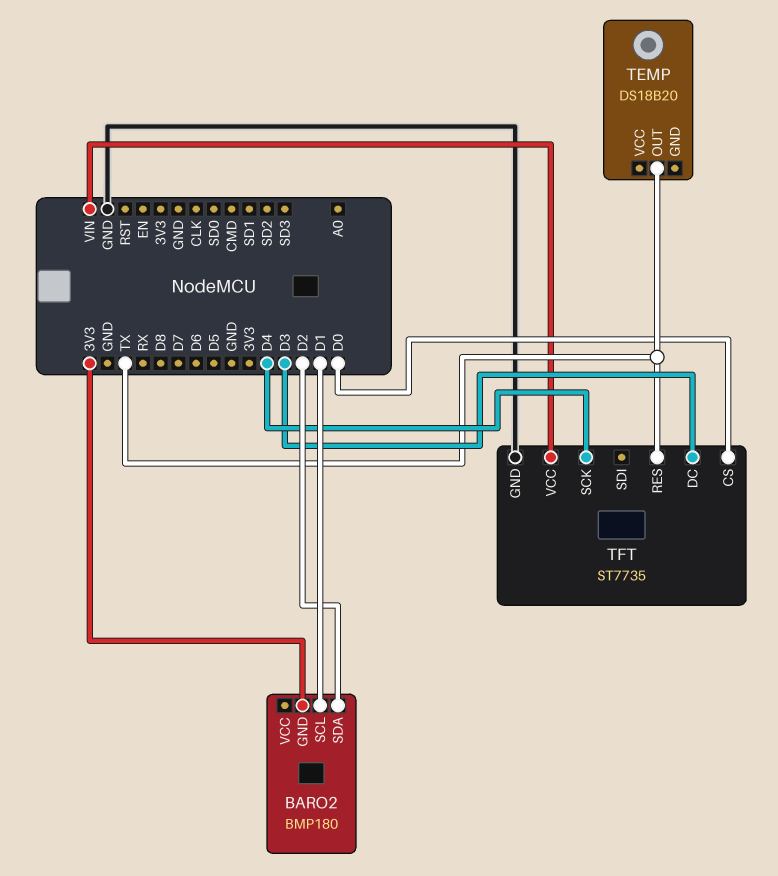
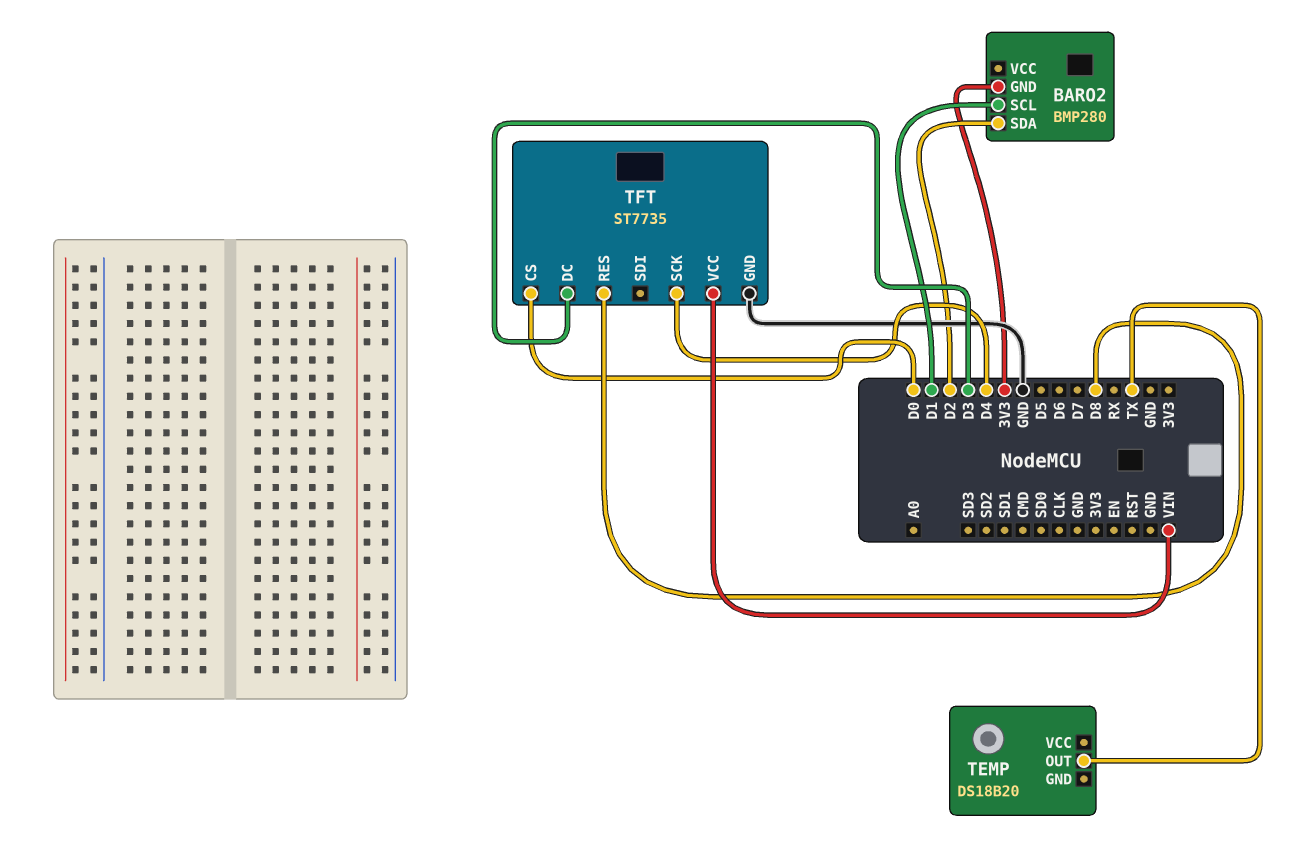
BARO2: BMP180 -> BMP280
TFT pin RES: TX -> D8

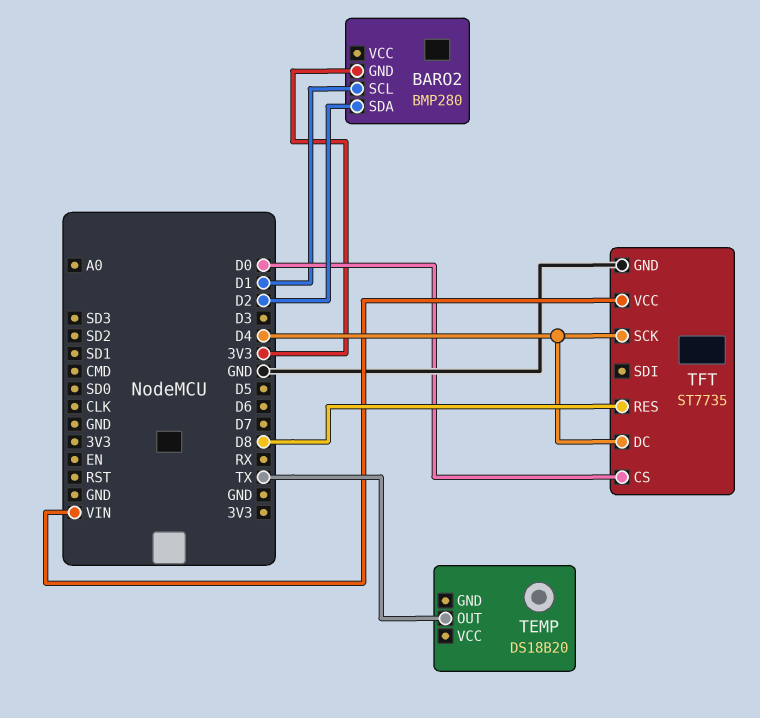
TFT pin DC: D3 -> D4

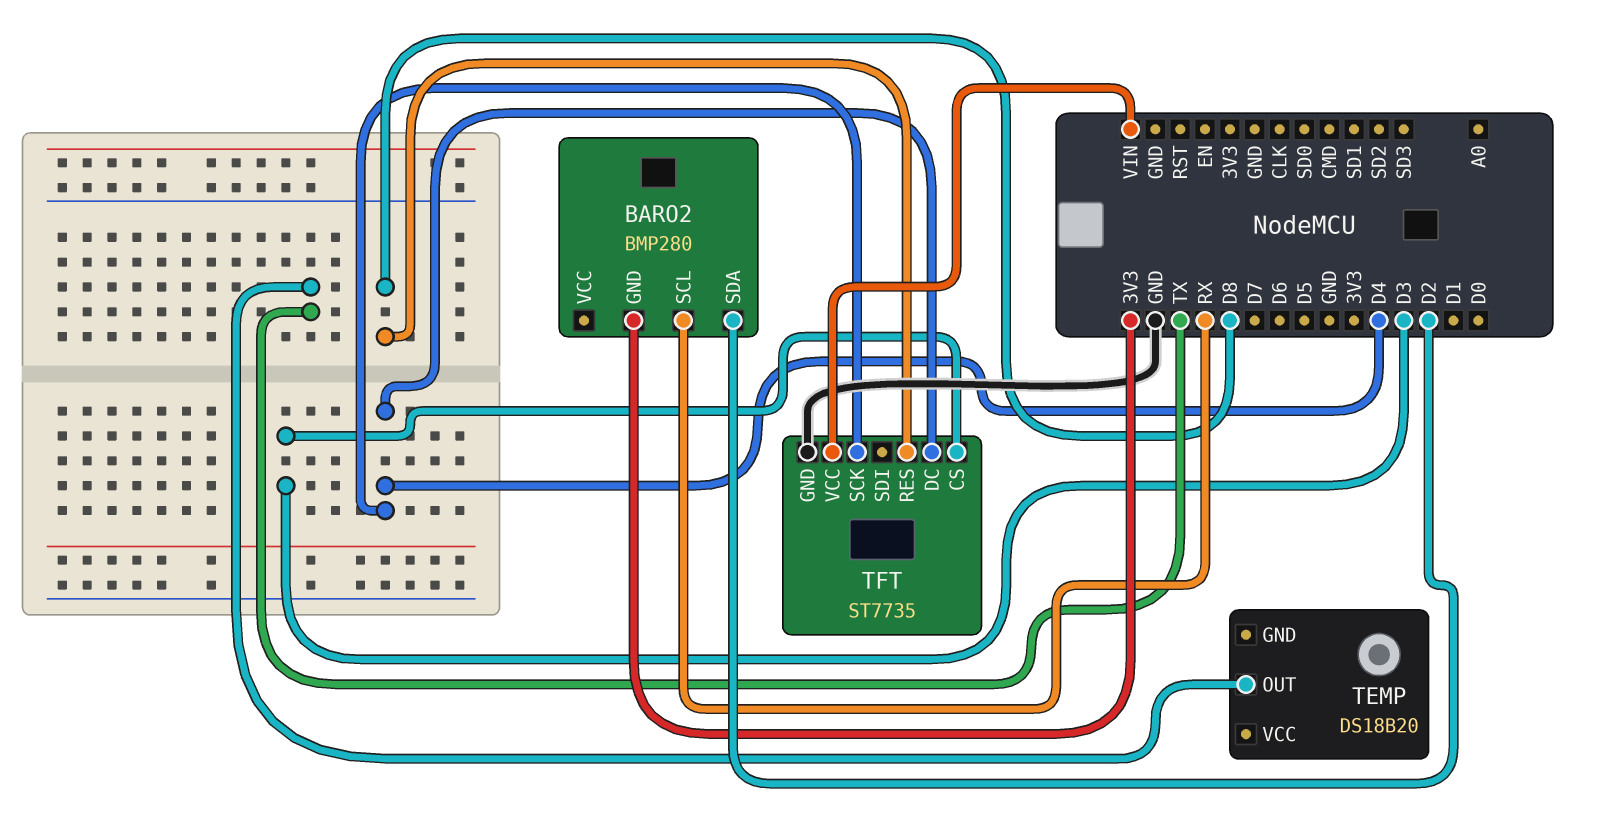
BARO2 pin SCL: D1 -> RX
TFT pin CS: D0 -> D3

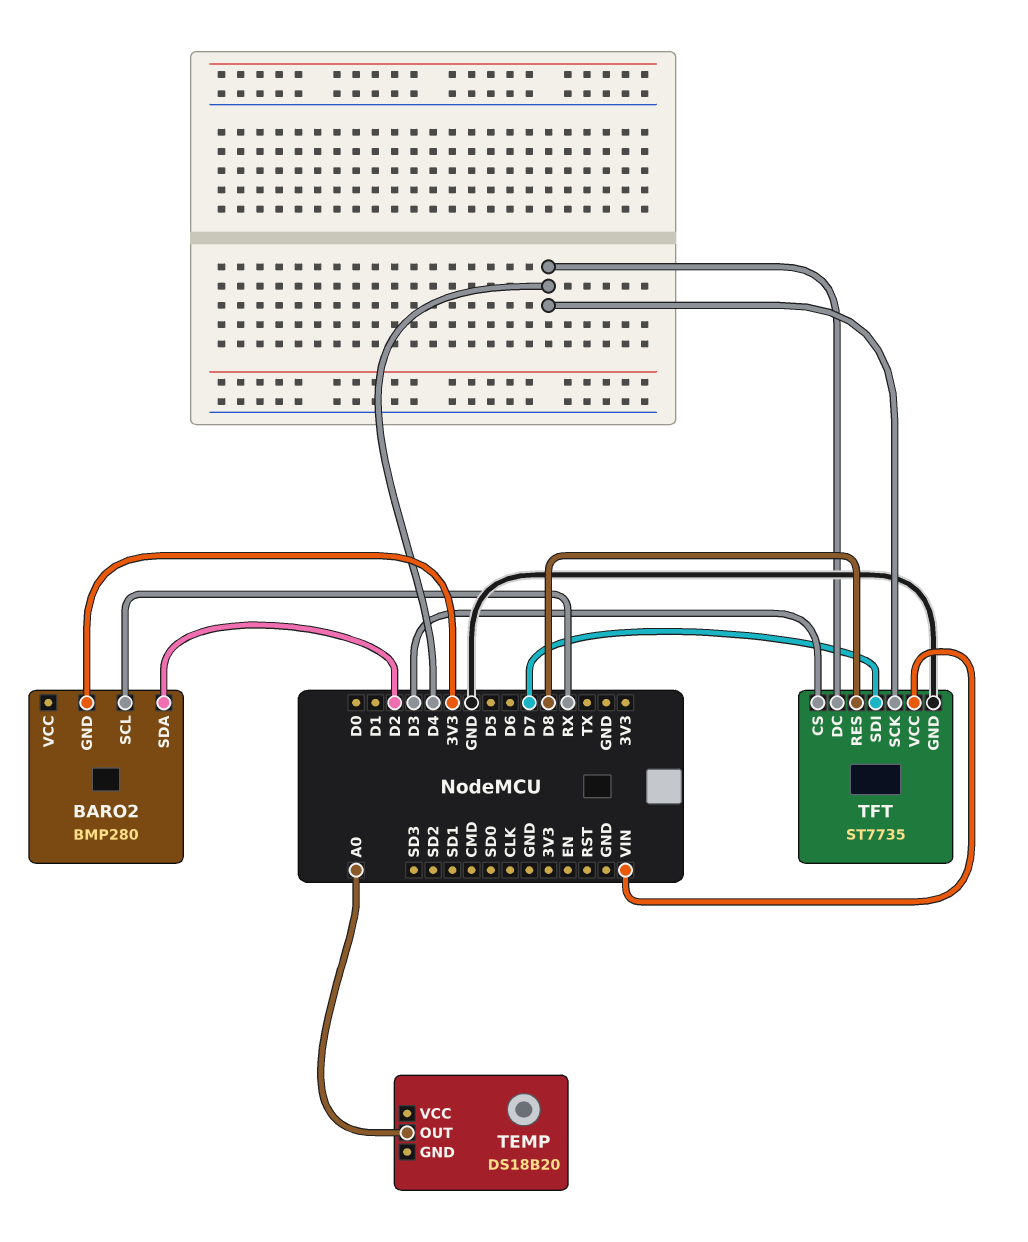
TEMP pin OUT: TX -> A0
TFT pin SDI: none -> D7

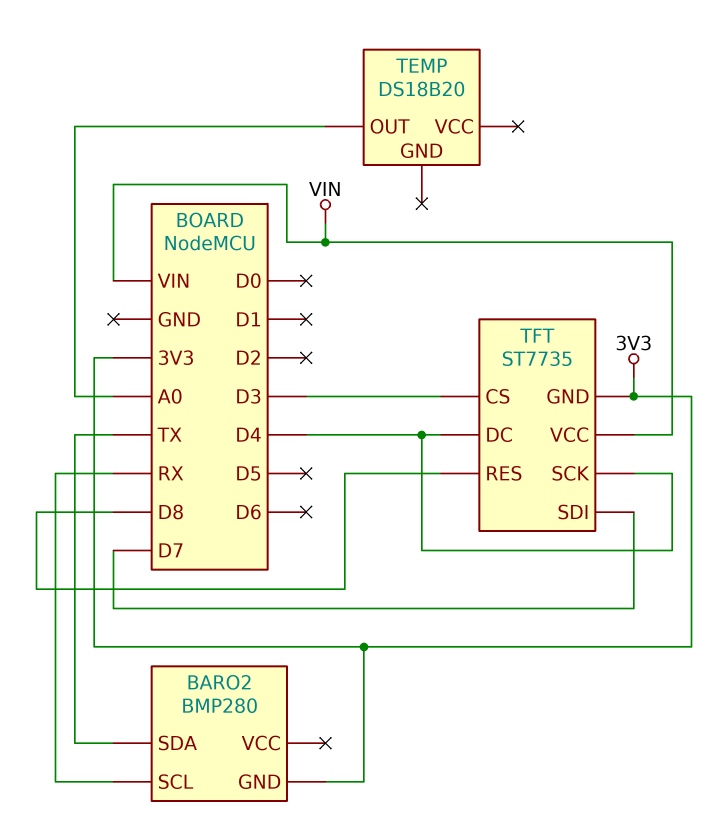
BARO2 pin SDA: D2 -> TX
TFT pin GND: GND -> 3V3

